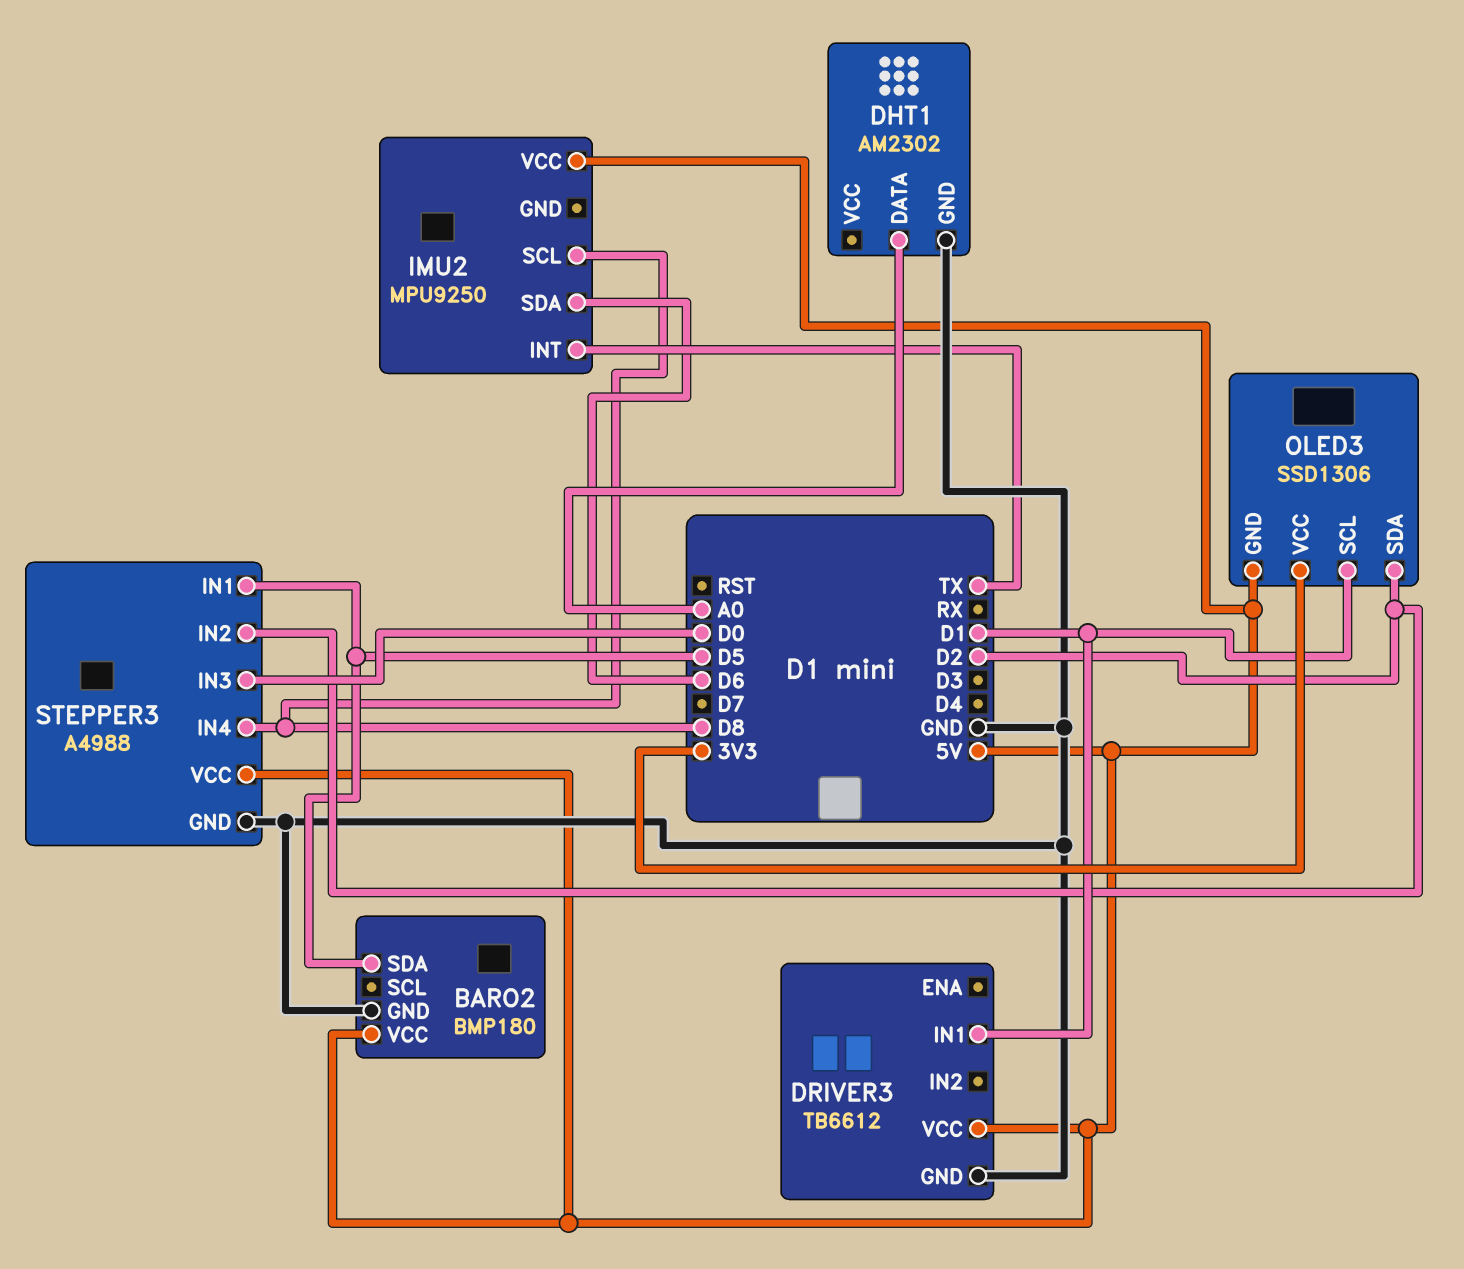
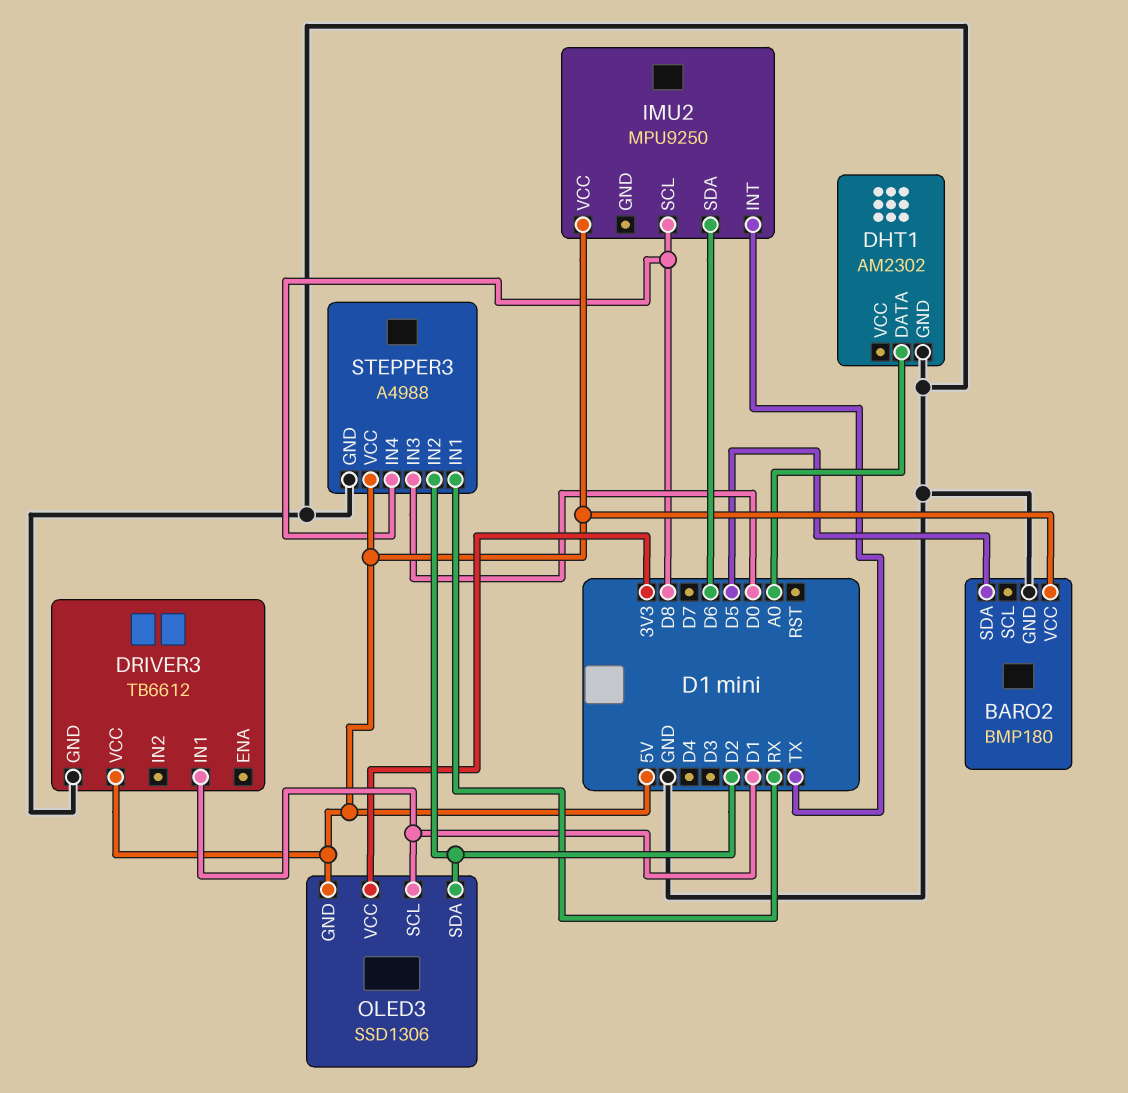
STEPPER3 pin IN1: D5 -> RX

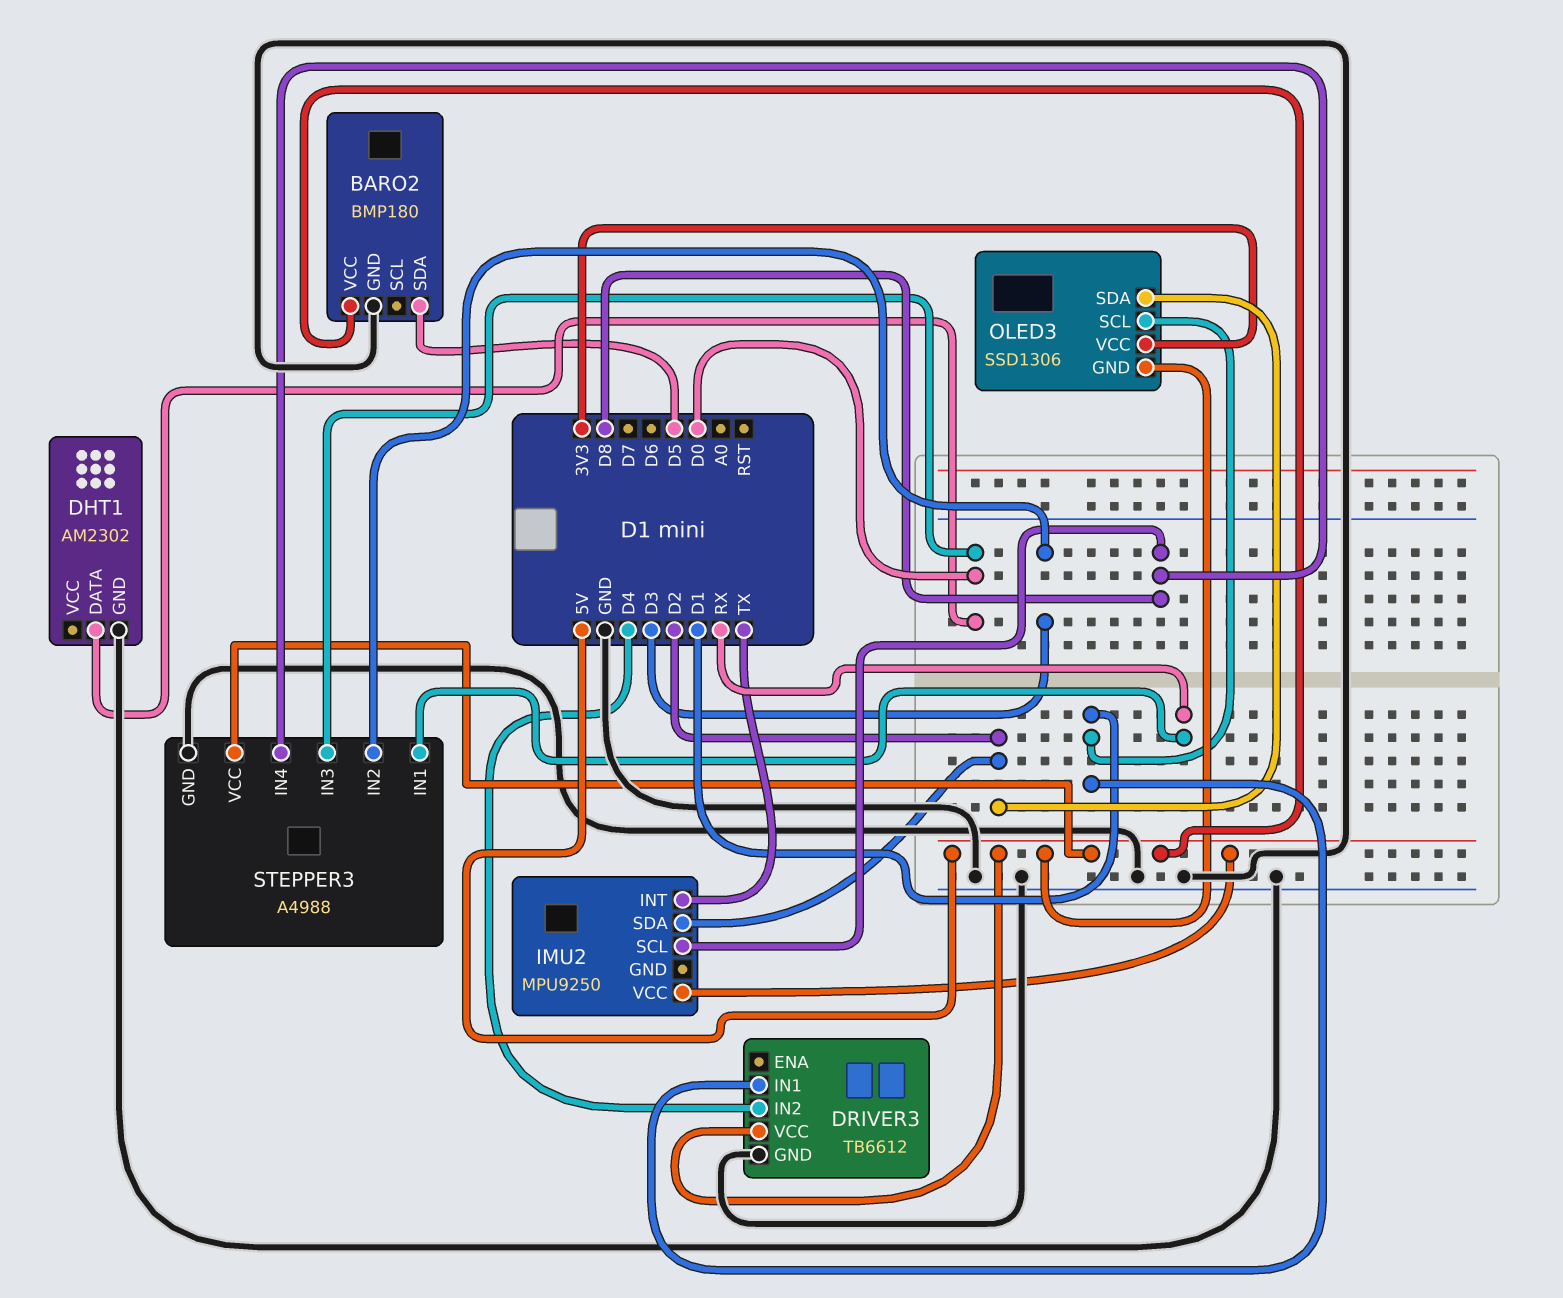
DHT1 pin DATA: A0 -> D0
DRIVER3 pin IN2: none -> D4
IMU2 pin SDA: D6 -> D2
STEPPER3 pin IN2: D2 -> D3

